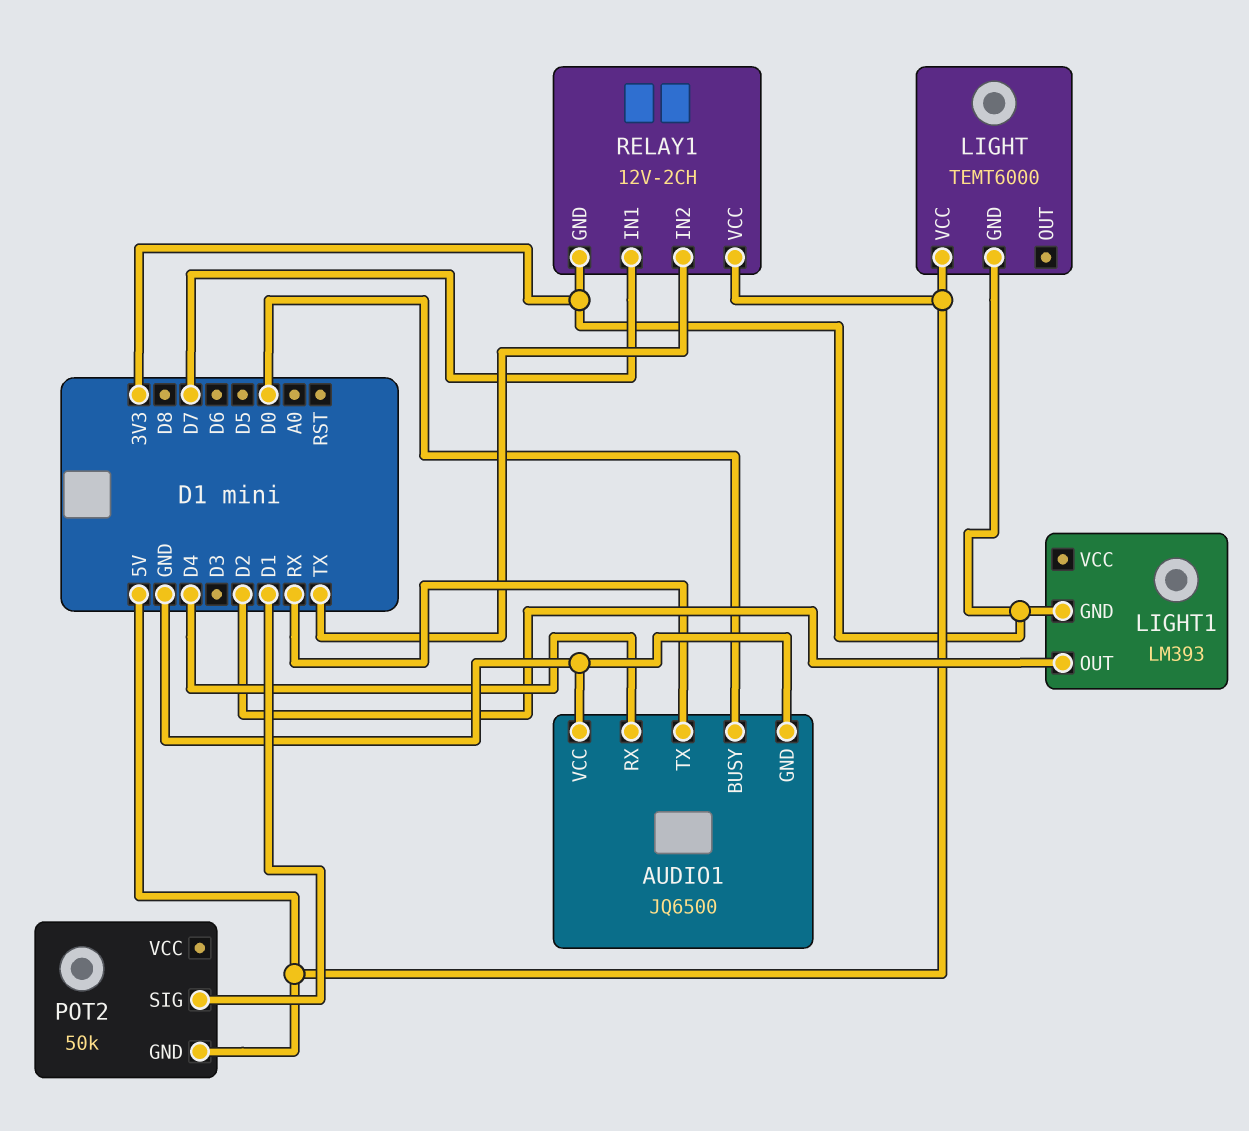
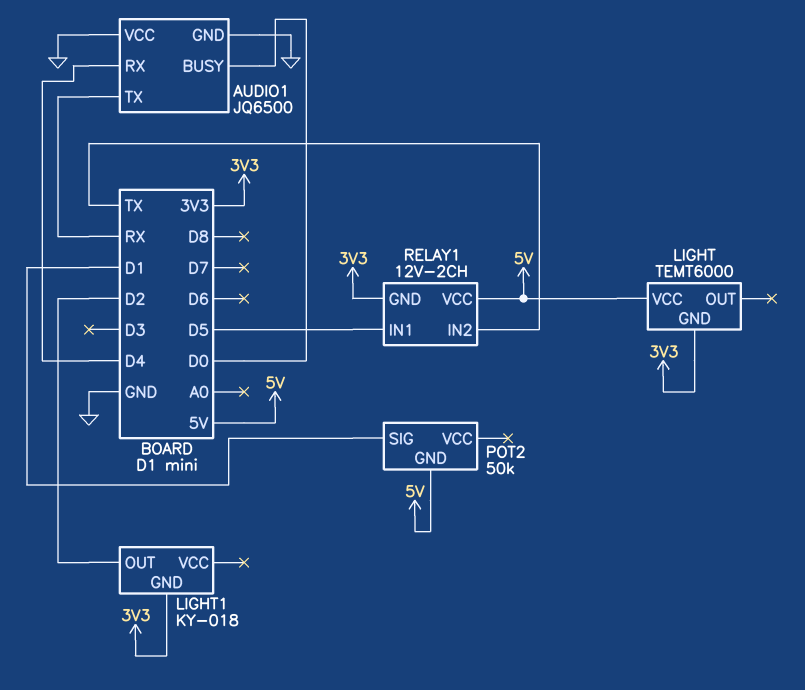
LIGHT1: LM393 -> KY-018
RELAY1 pin IN1: D7 -> D5

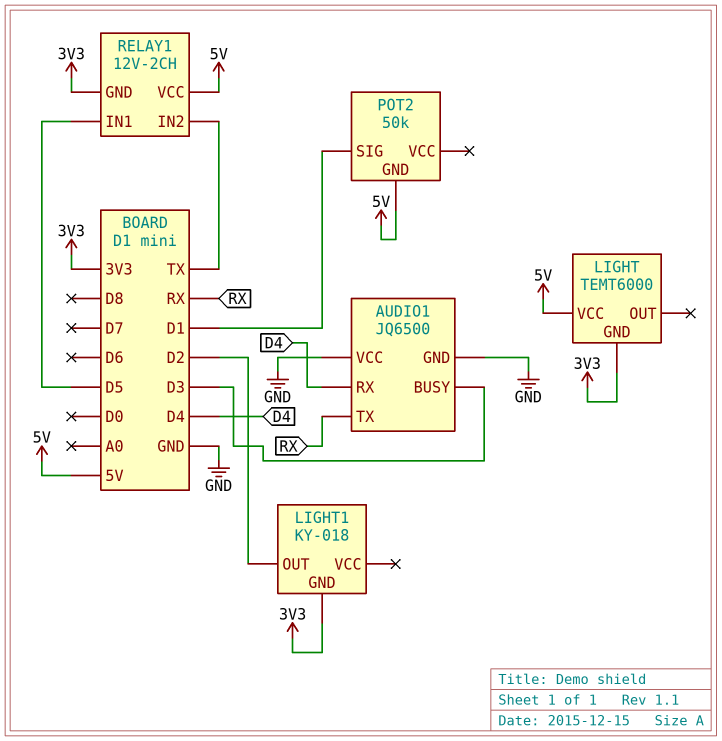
AUDIO1 pin BUSY: D0 -> D3

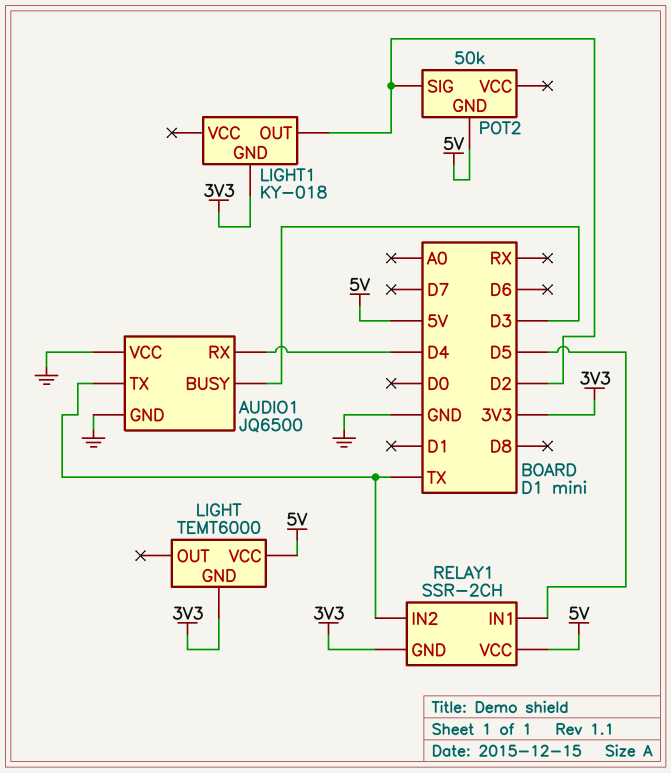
AUDIO1 pin TX: RX -> TX
POT2 pin SIG: D1 -> D2
RELAY1: 12V-2CH -> SSR-2CH

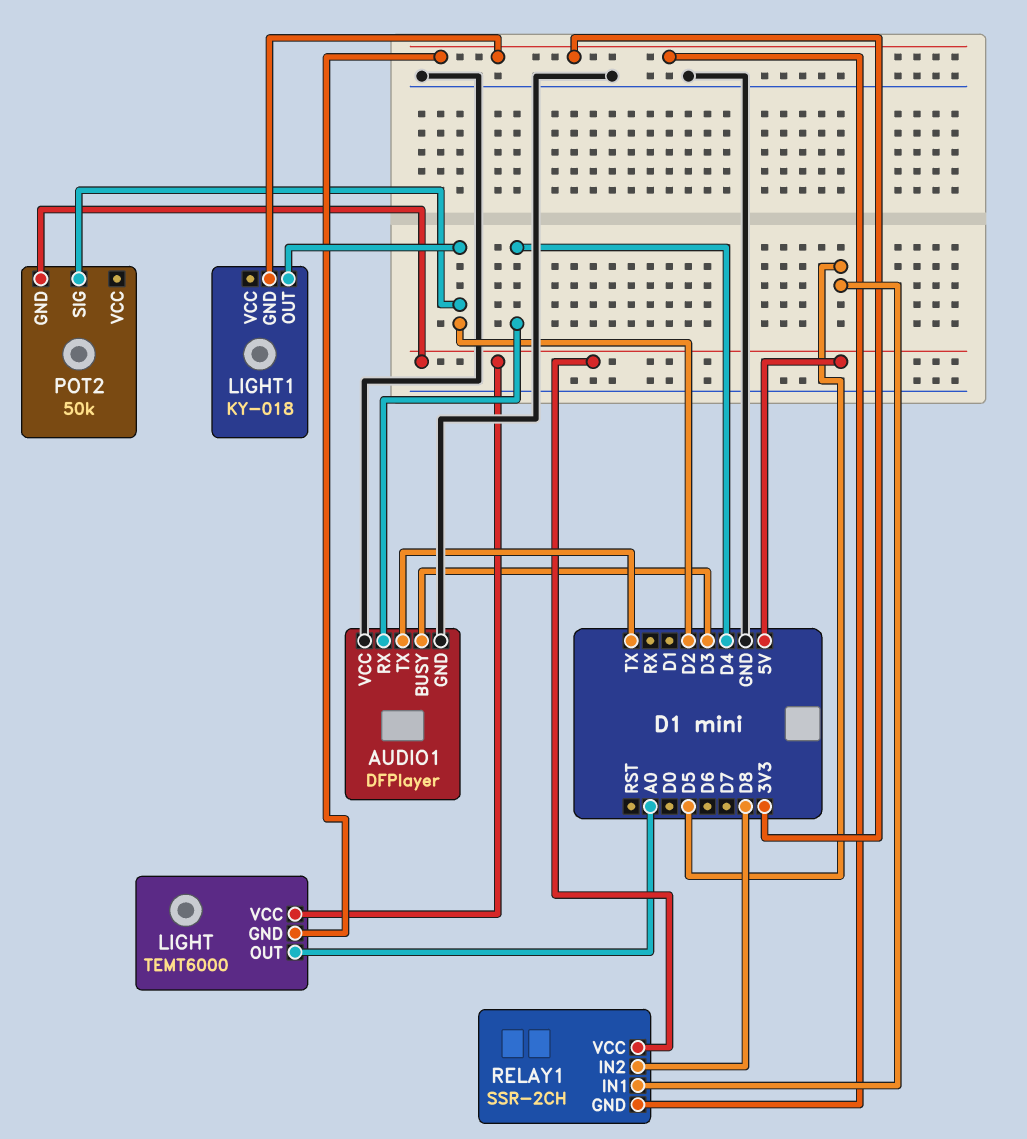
AUDIO1: JQ6500 -> DFPlayer
LIGHT pin OUT: none -> A0
RELAY1 pin IN2: TX -> D8

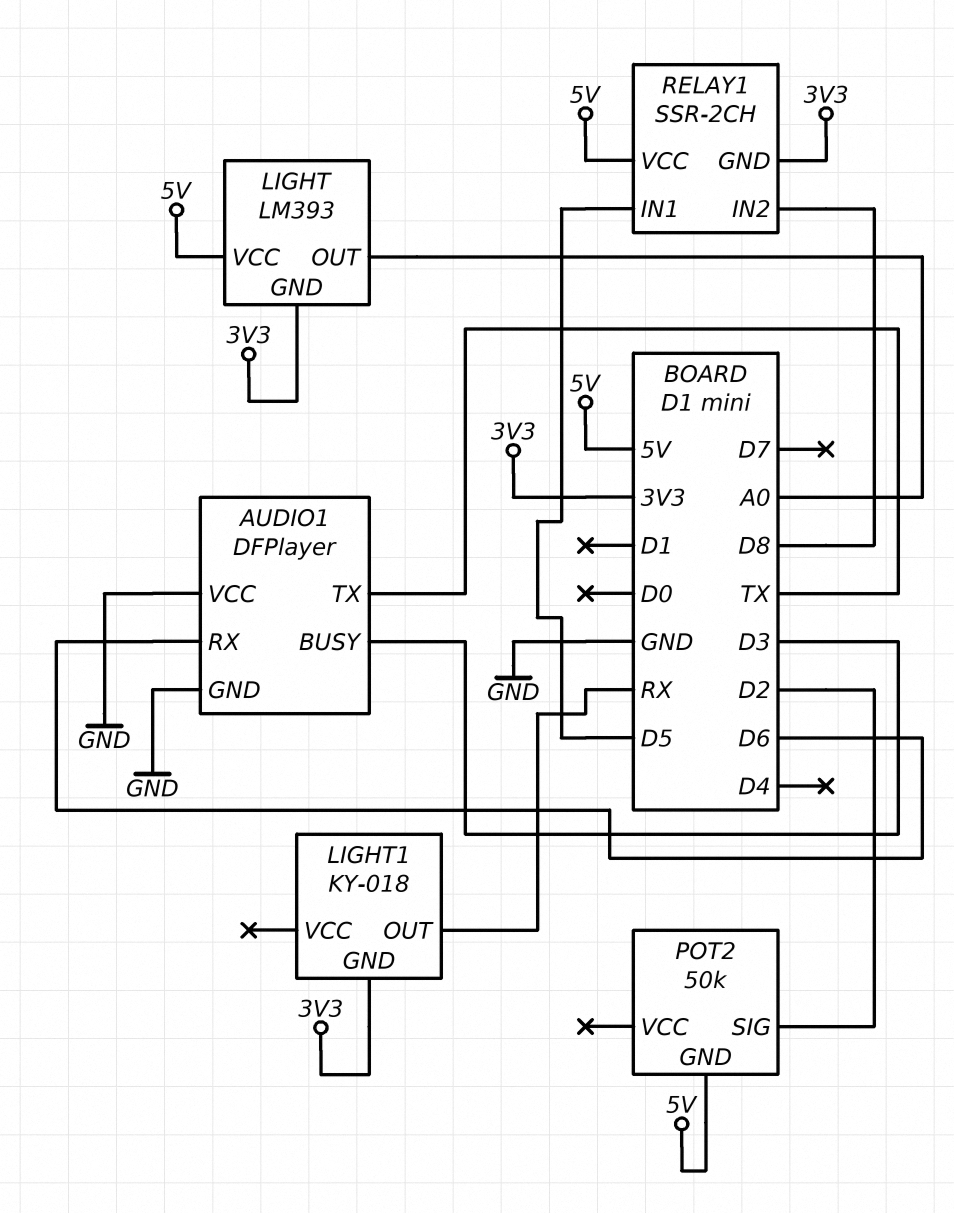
AUDIO1 pin RX: D4 -> D6
LIGHT: TEMT6000 -> LM393
LIGHT1 pin OUT: D2 -> RX

